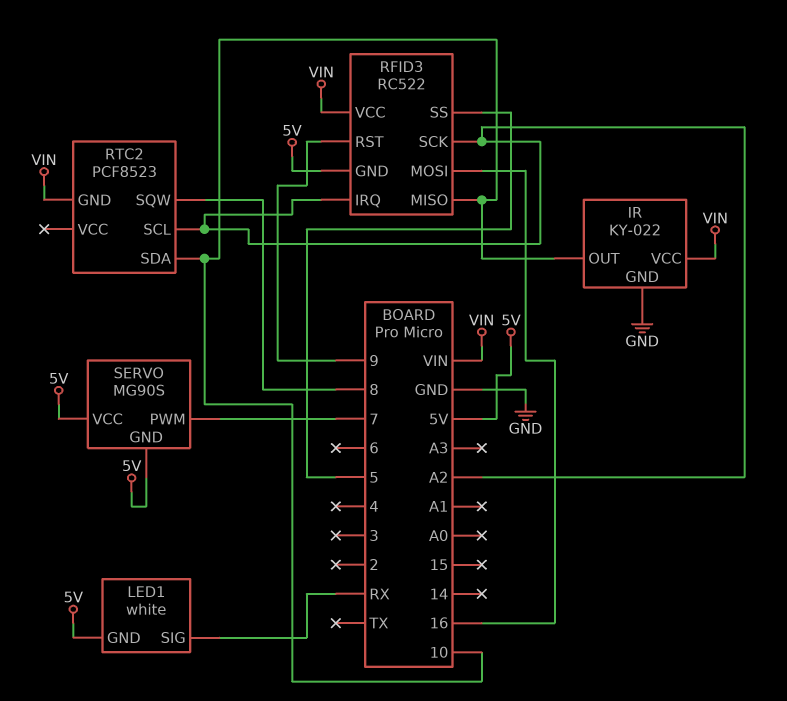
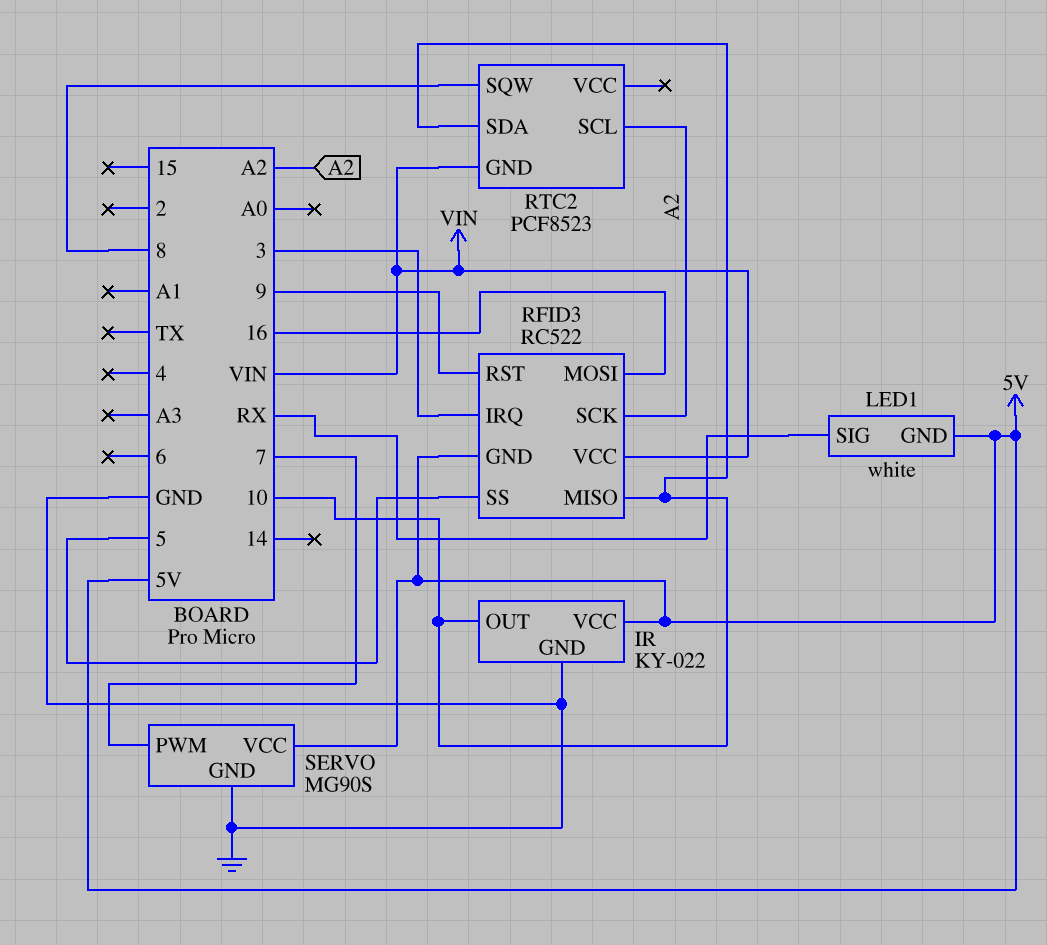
IR pin VCC: VIN -> 5V
RFID3 pin IRQ: A2 -> 3
SERVO pin GND: 5V -> GND

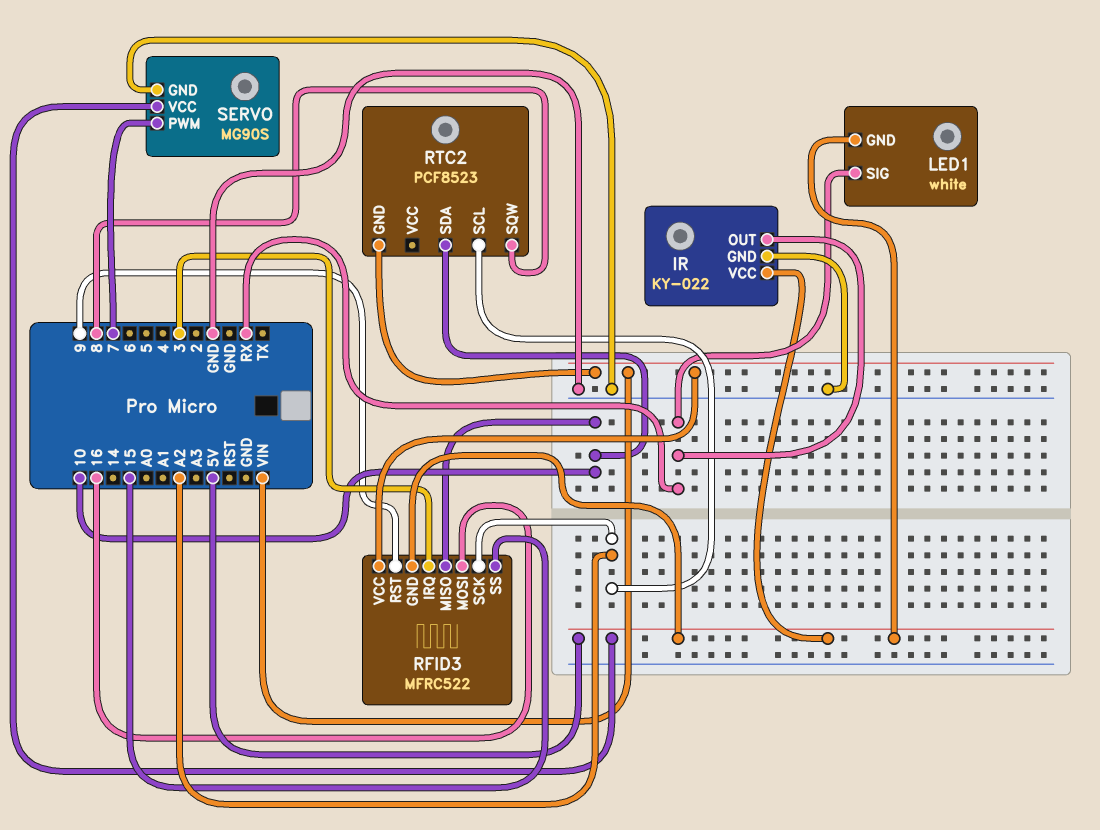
IR pin OUT: 10 -> RX
RFID3: RC522 -> MFRC522
RFID3 pin SS: 5 -> 15

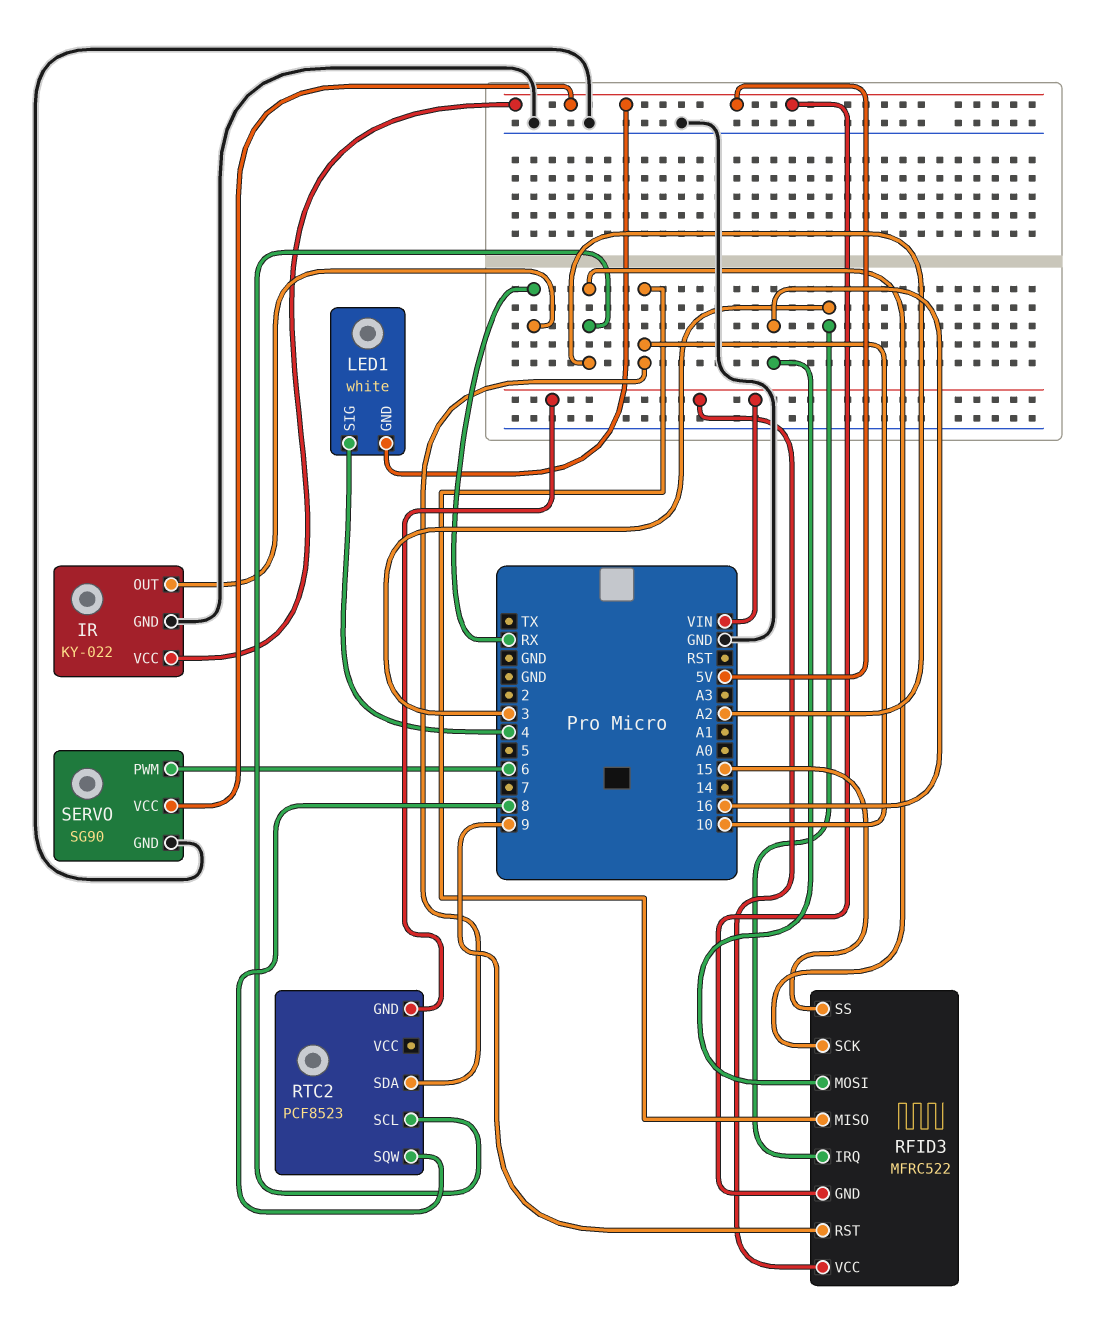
LED1 pin SIG: RX -> 4
SERVO: MG90S -> SG90
SERVO pin PWM: 7 -> 6

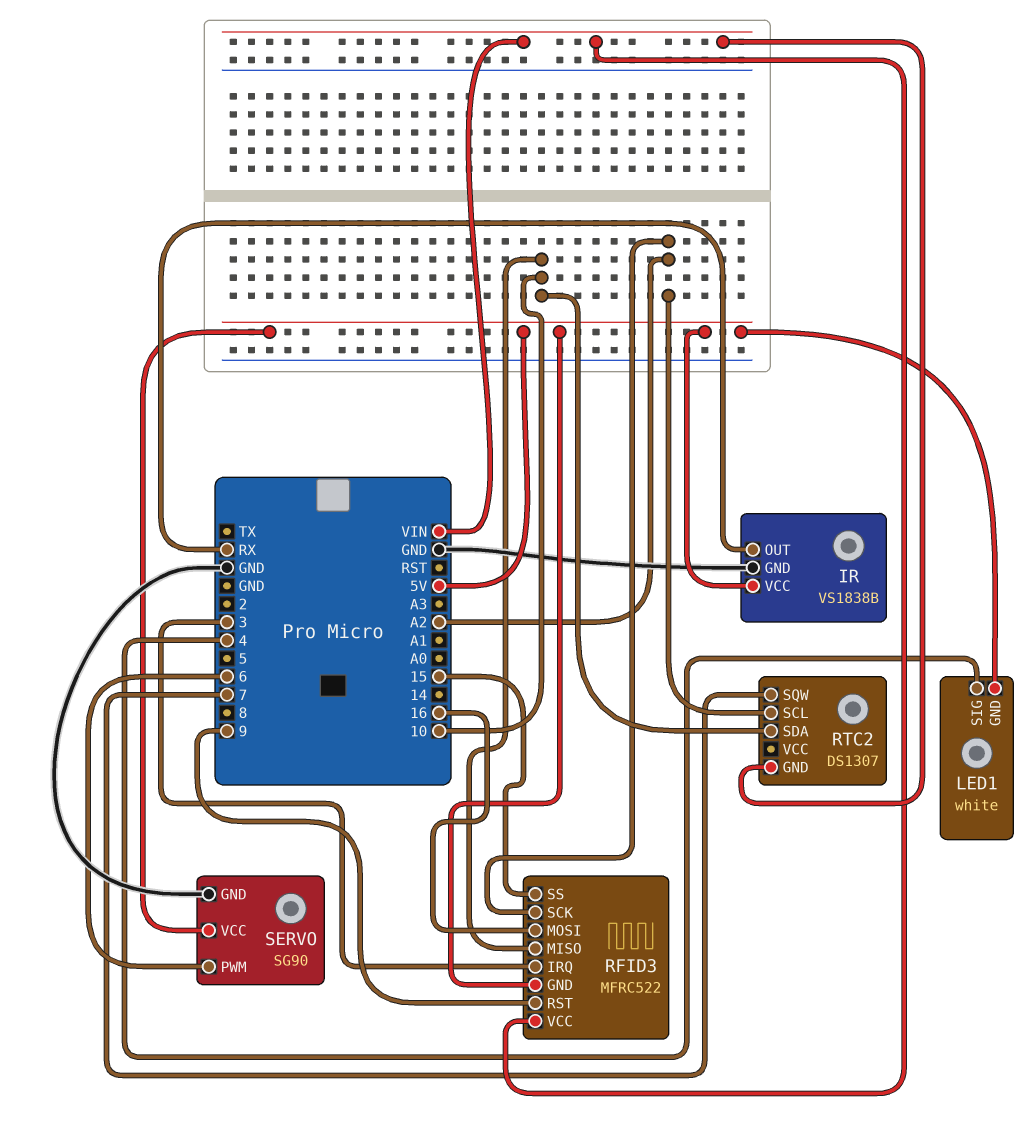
IR: KY-022 -> VS1838B
RTC2: PCF8523 -> DS1307
RTC2 pin SQW: 8 -> 7

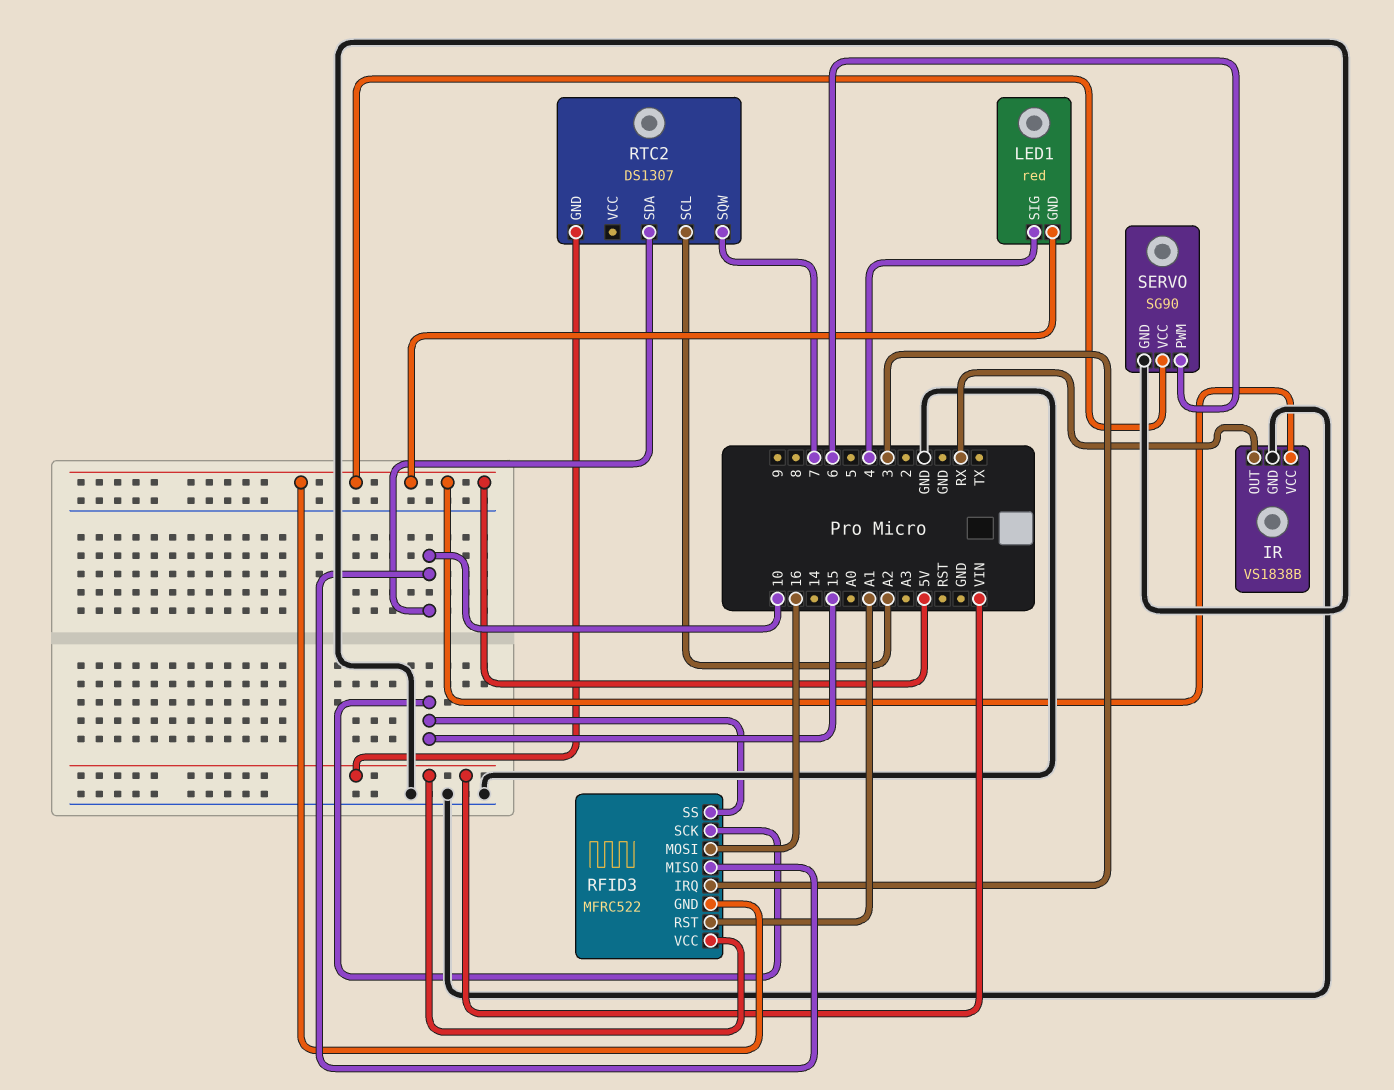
LED1: white -> red
RFID3 pin RST: 9 -> A1
RFID3 pin SCK: A2 -> 15

